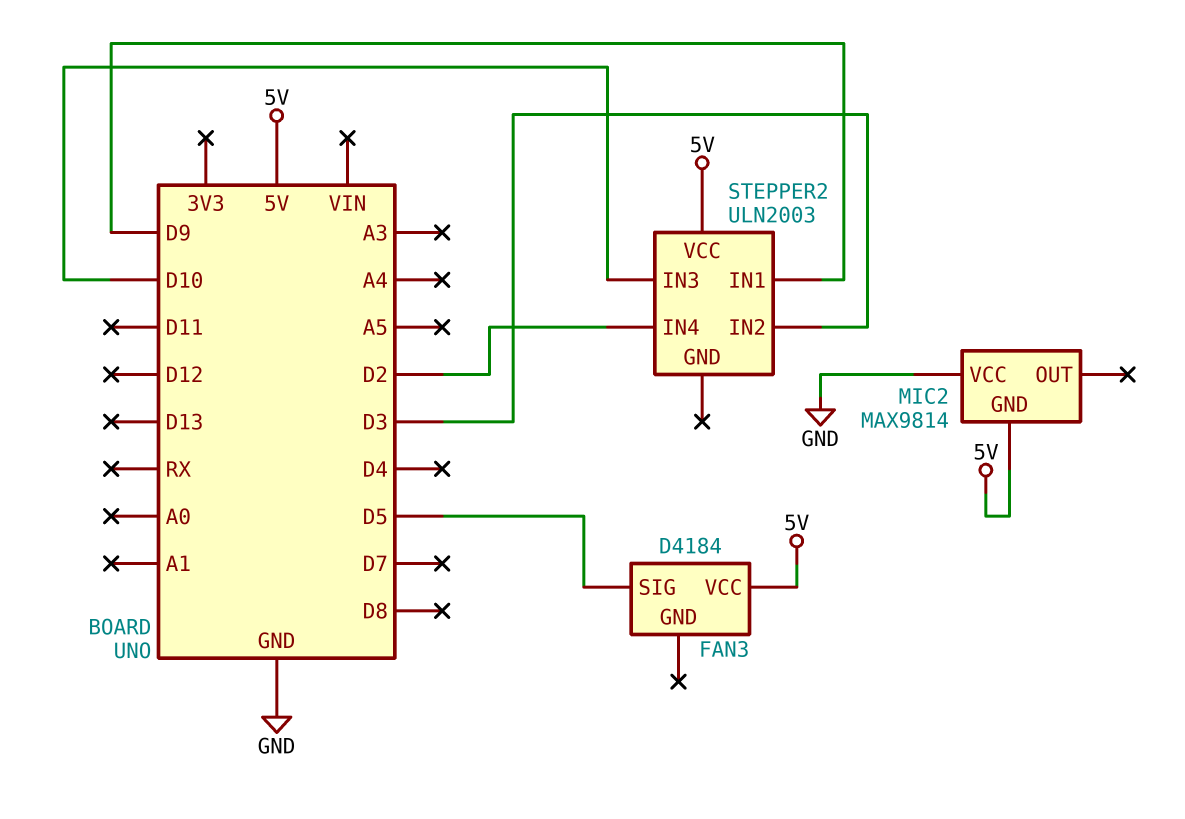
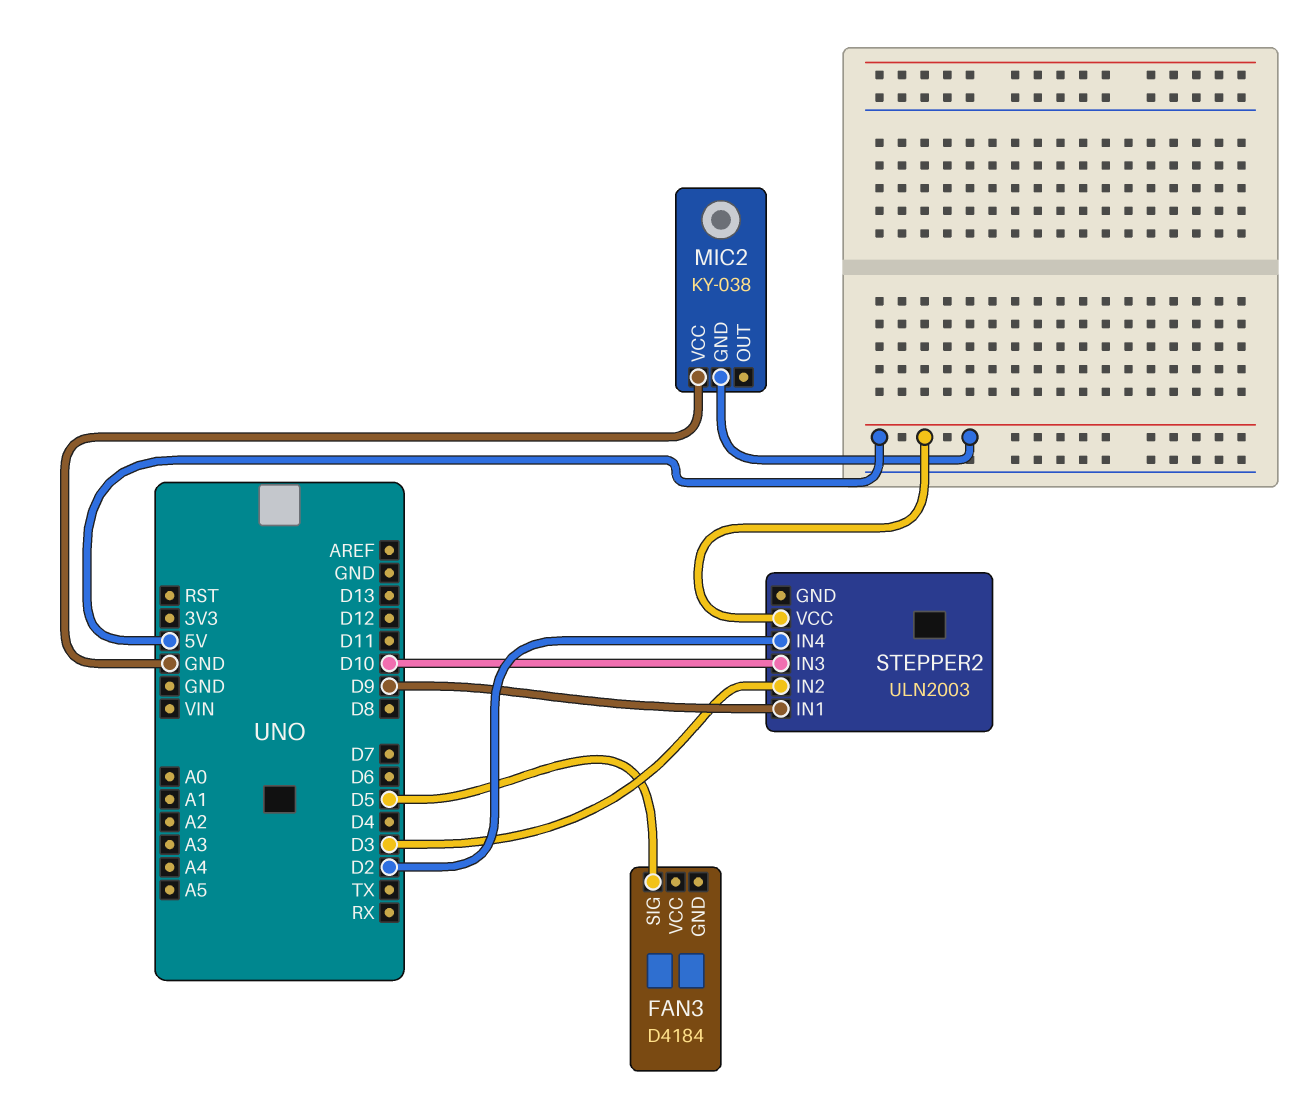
FAN3 pin VCC: 5V -> none
MIC2: MAX9814 -> KY-038

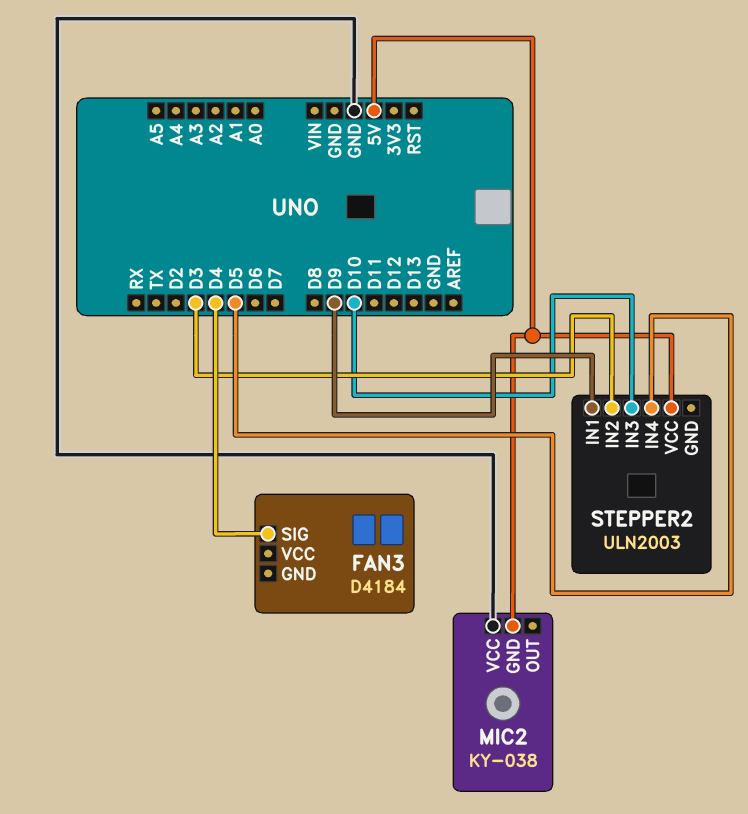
FAN3 pin SIG: D5 -> D4
STEPPER2 pin IN4: D2 -> D5

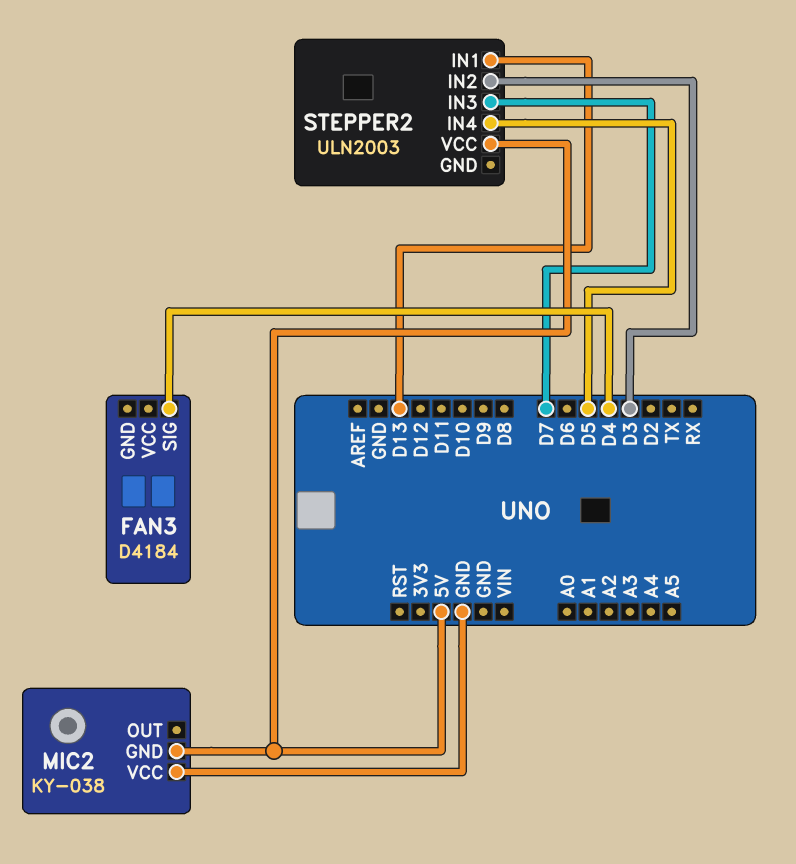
STEPPER2 pin IN1: D9 -> D13
STEPPER2 pin IN3: D10 -> D7

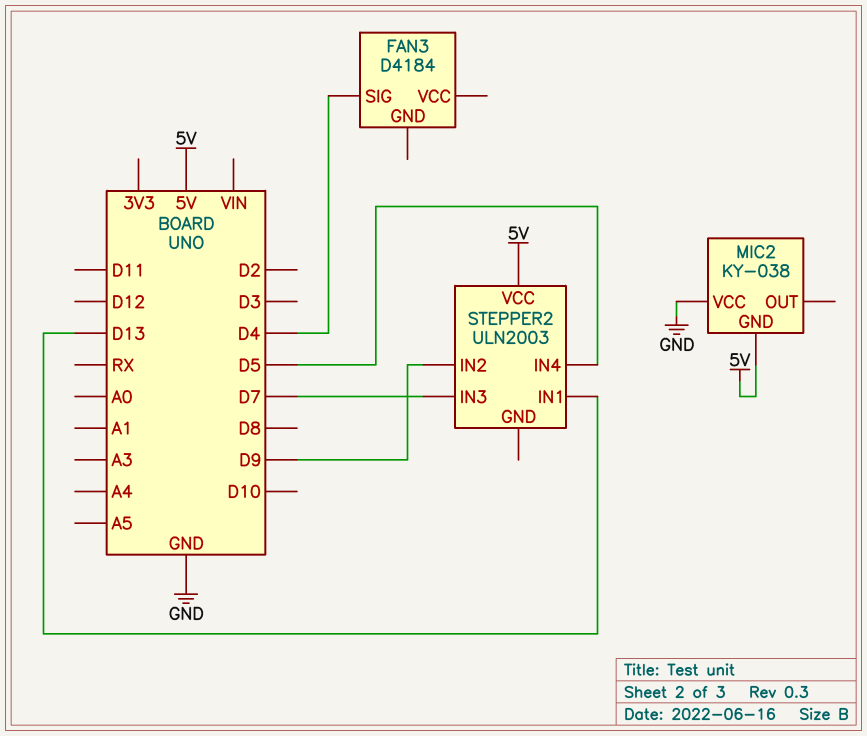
STEPPER2 pin IN2: D3 -> D9

